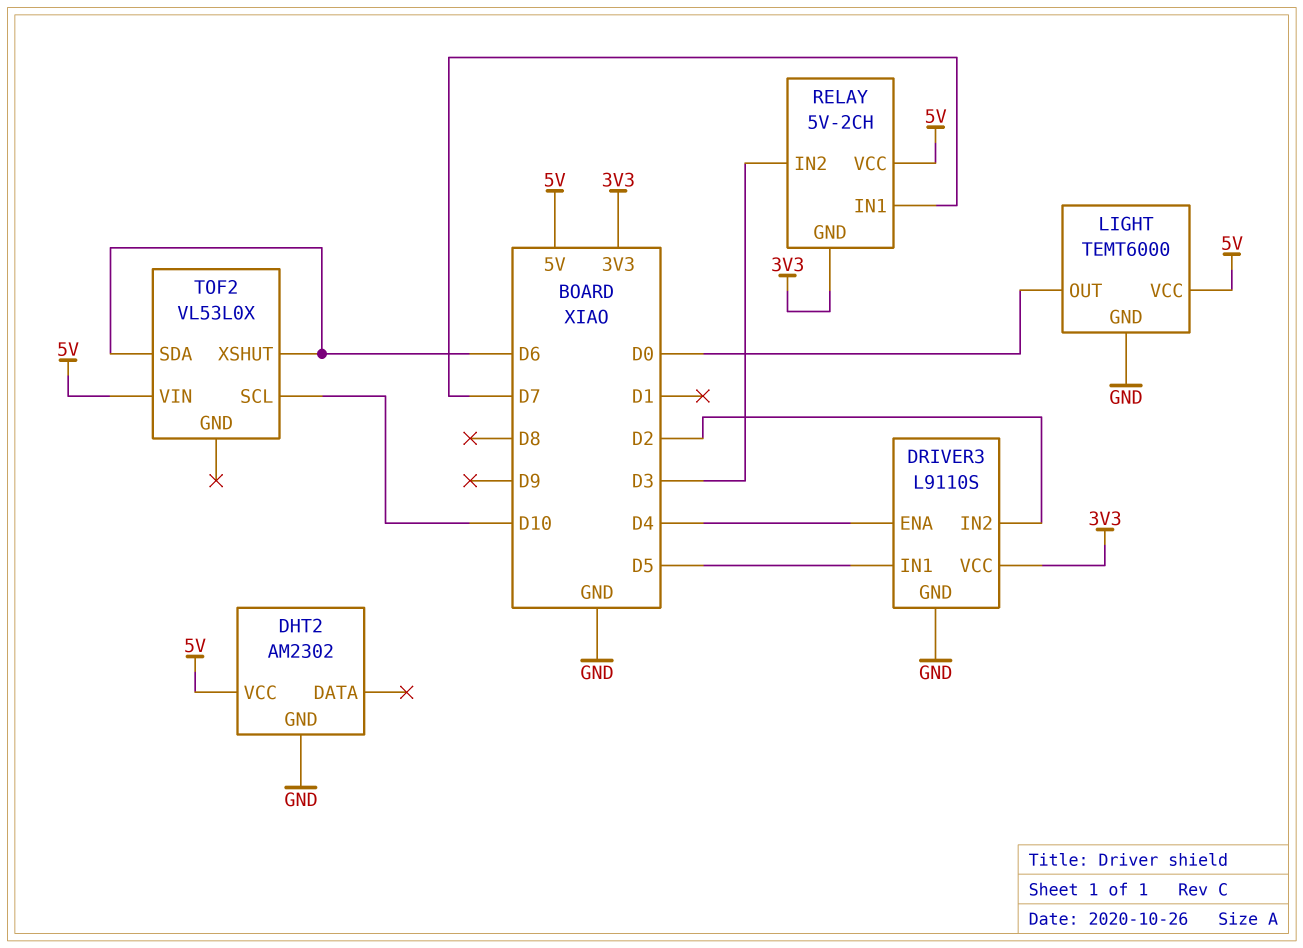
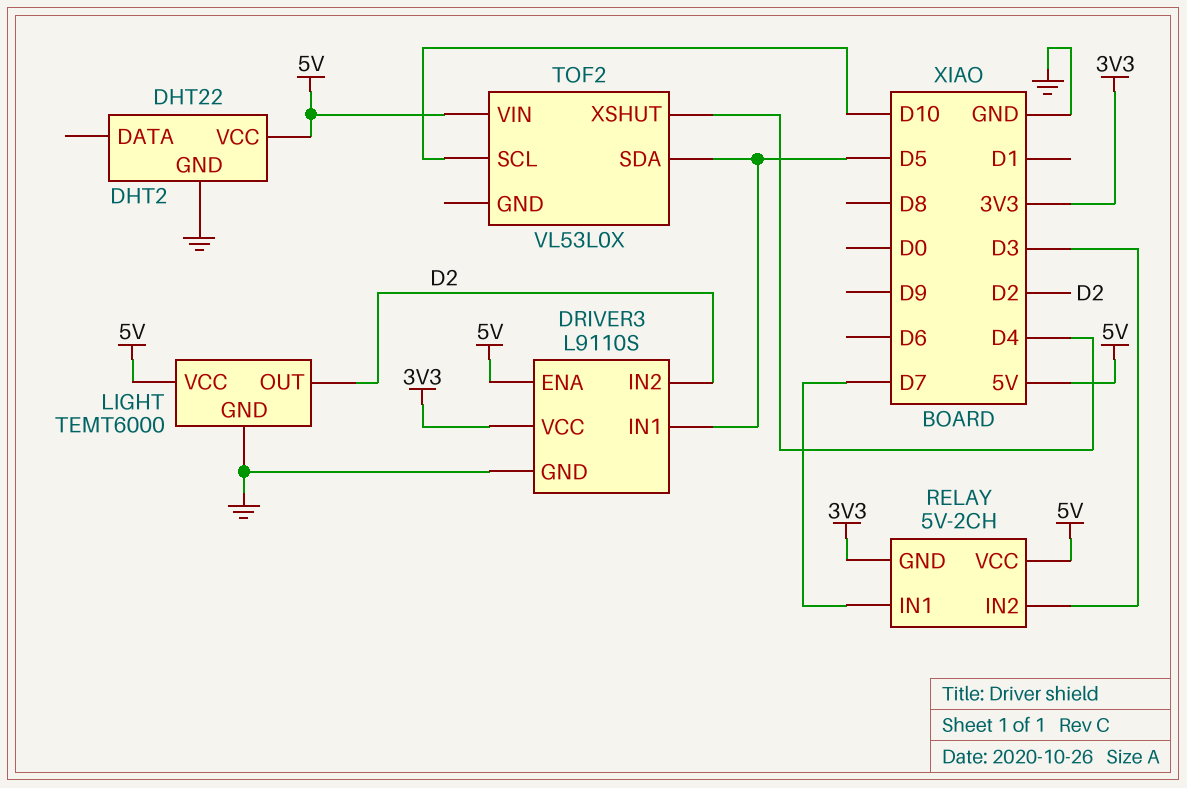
DHT2: AM2302 -> DHT22
DRIVER3 pin ENA: D4 -> 5V
LIGHT pin OUT: D0 -> D2
TOF2 pin SDA: D6 -> D5
TOF2 pin XSHUT: D6 -> D4

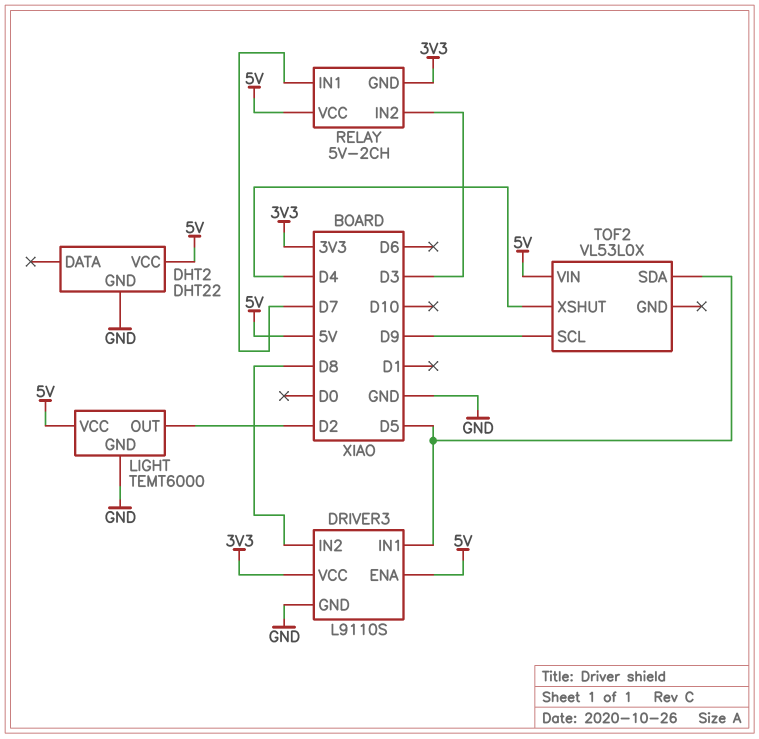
DRIVER3 pin IN2: D2 -> D8
TOF2 pin SCL: D10 -> D9

